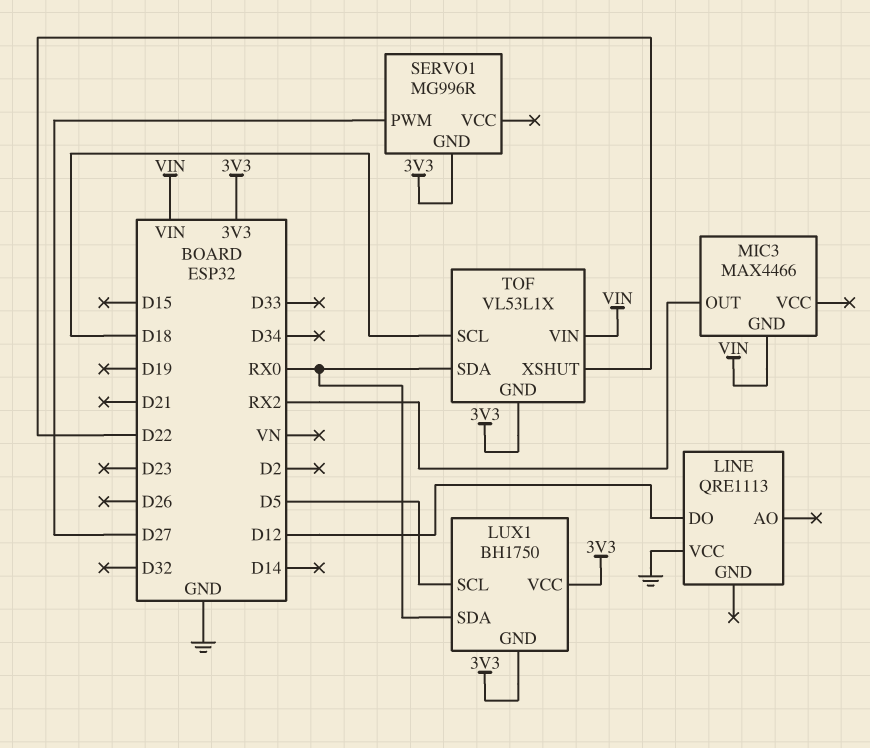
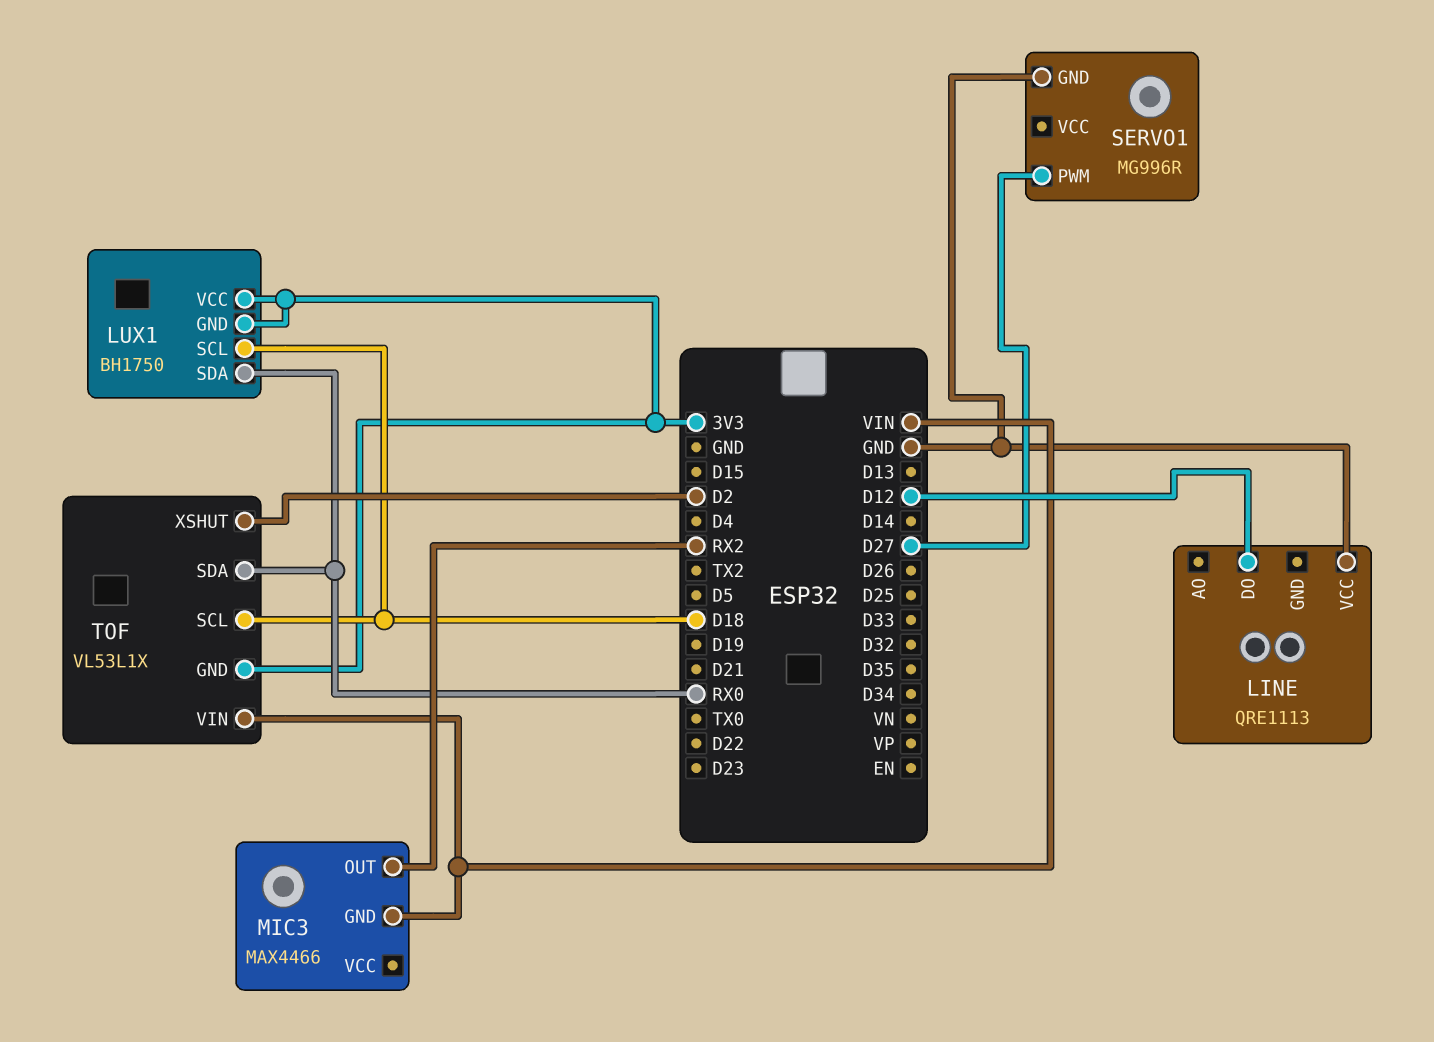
LUX1 pin SCL: D5 -> D18
SERVO1 pin GND: 3V3 -> GND
TOF pin XSHUT: D22 -> D2

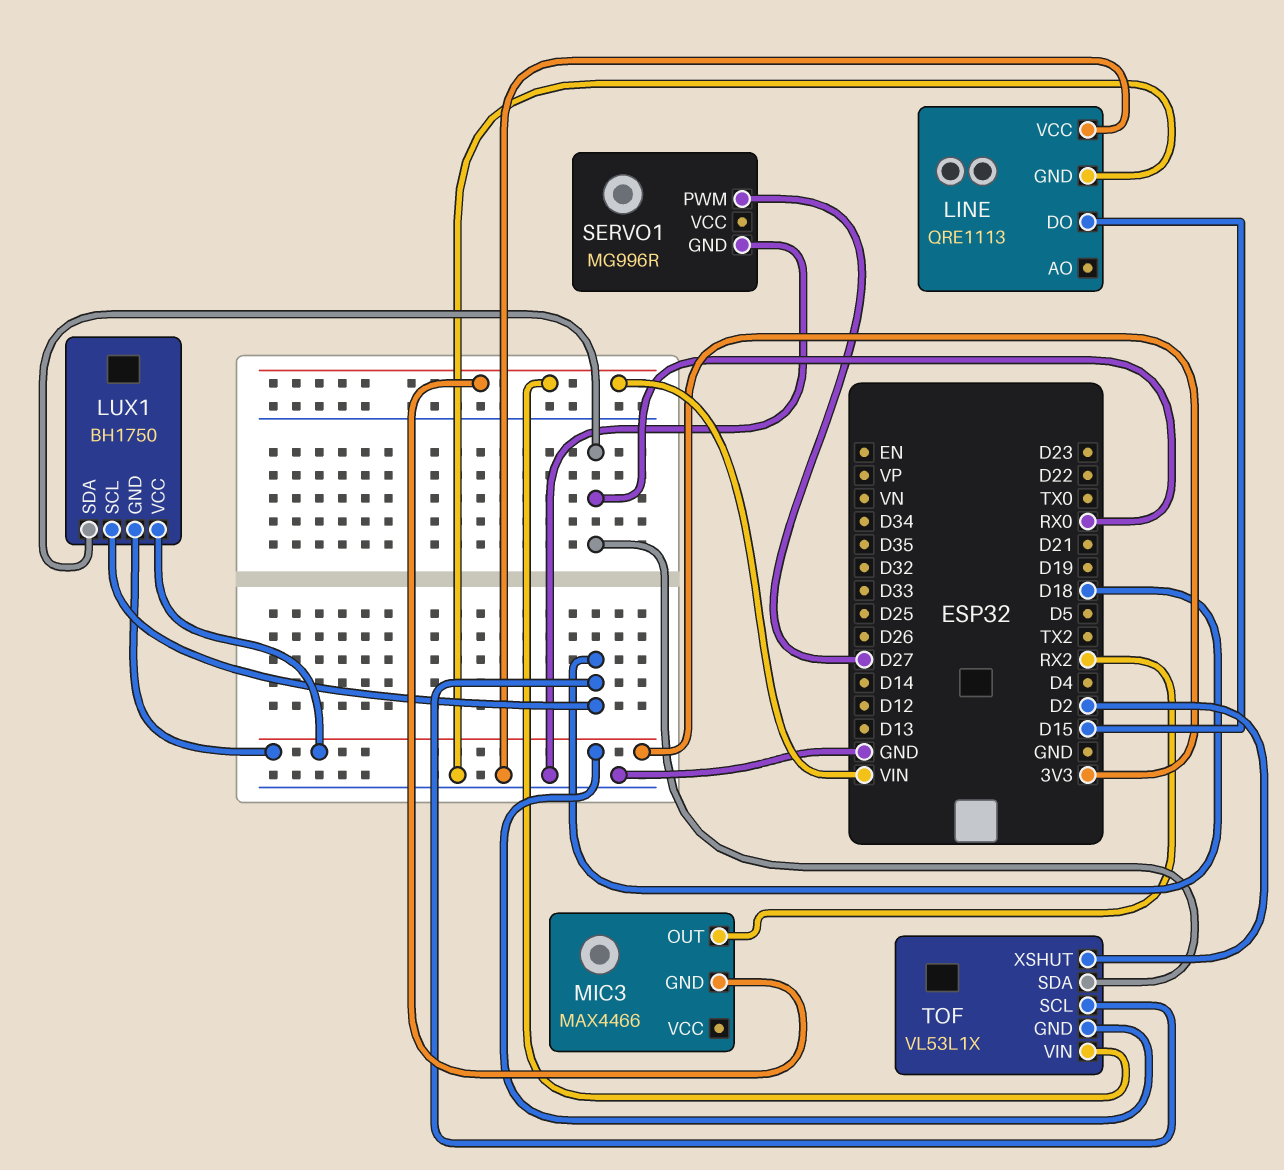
LINE pin DO: D12 -> D15
LINE pin GND: none -> GND

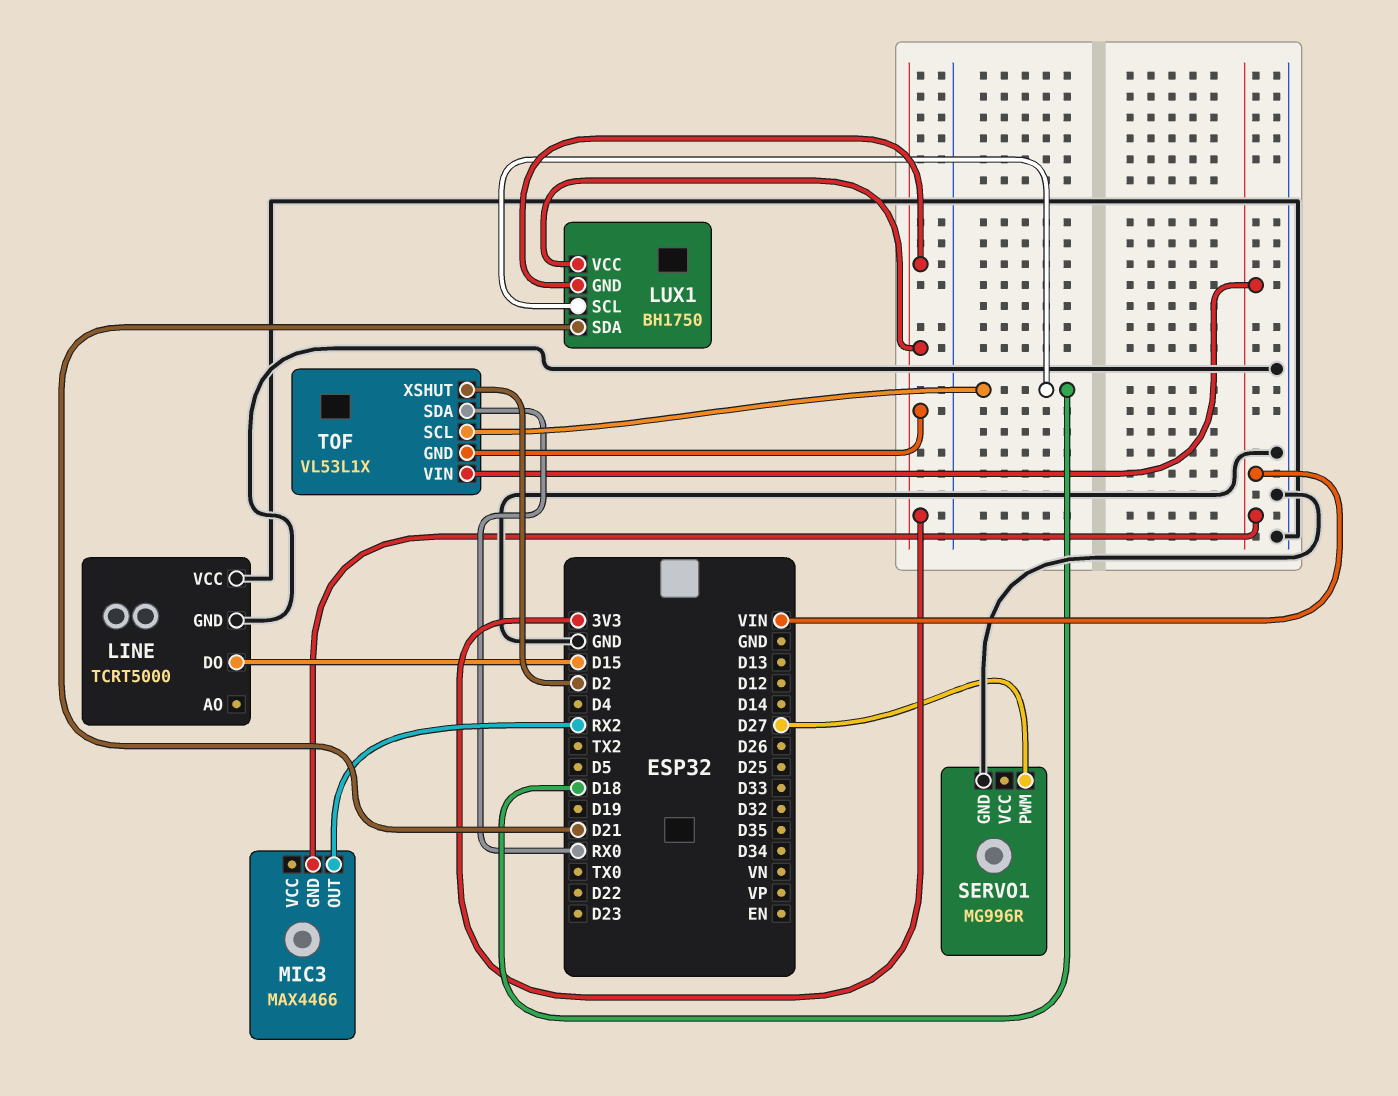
LINE: QRE1113 -> TCRT5000
LUX1 pin SDA: RX0 -> D21

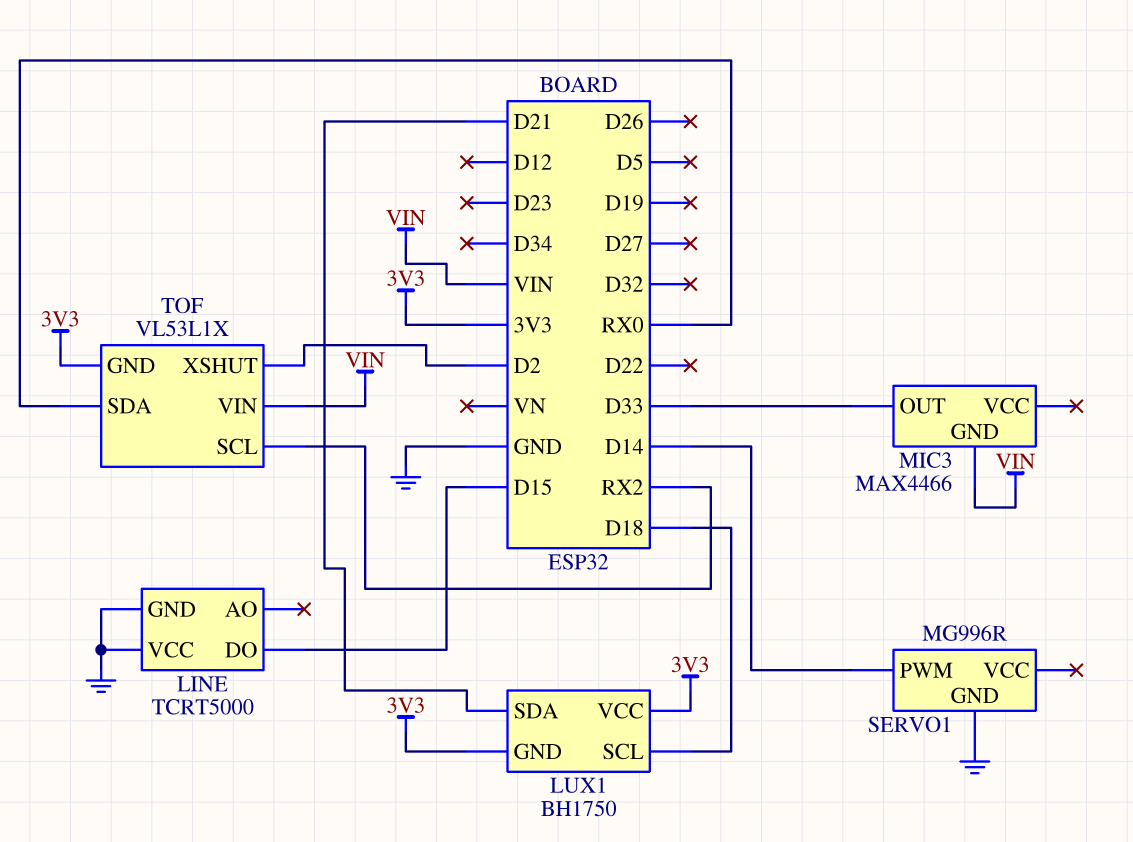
MIC3 pin OUT: RX2 -> D33
SERVO1 pin PWM: D27 -> D14
TOF pin SCL: D18 -> RX2

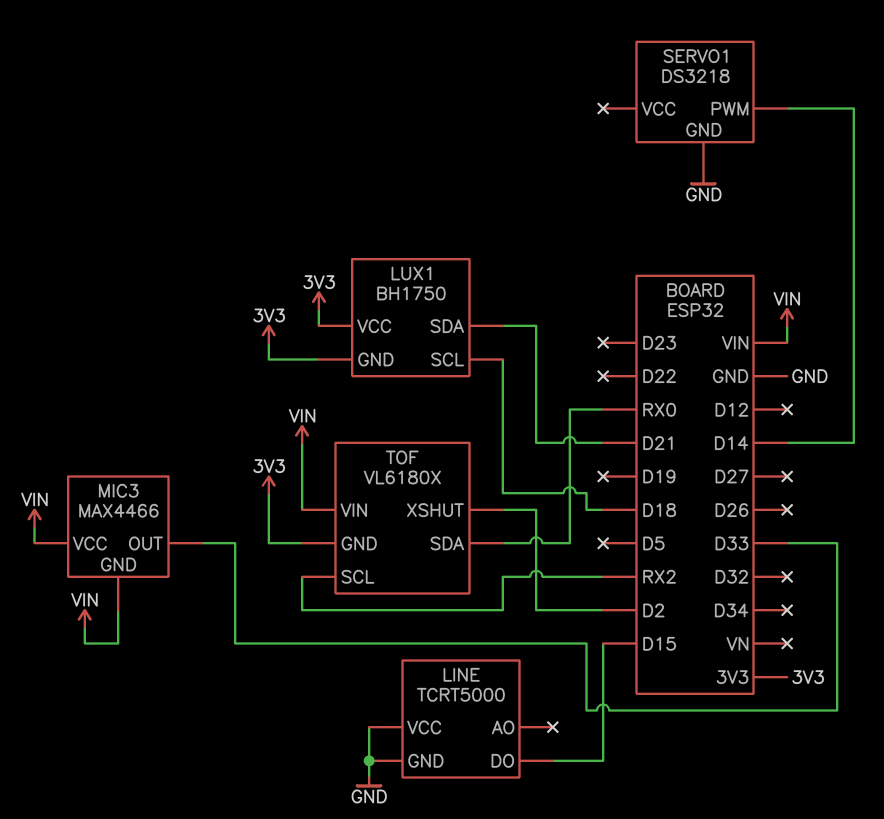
MIC3 pin VCC: none -> VIN
SERVO1: MG996R -> DS3218
TOF: VL53L1X -> VL6180X

